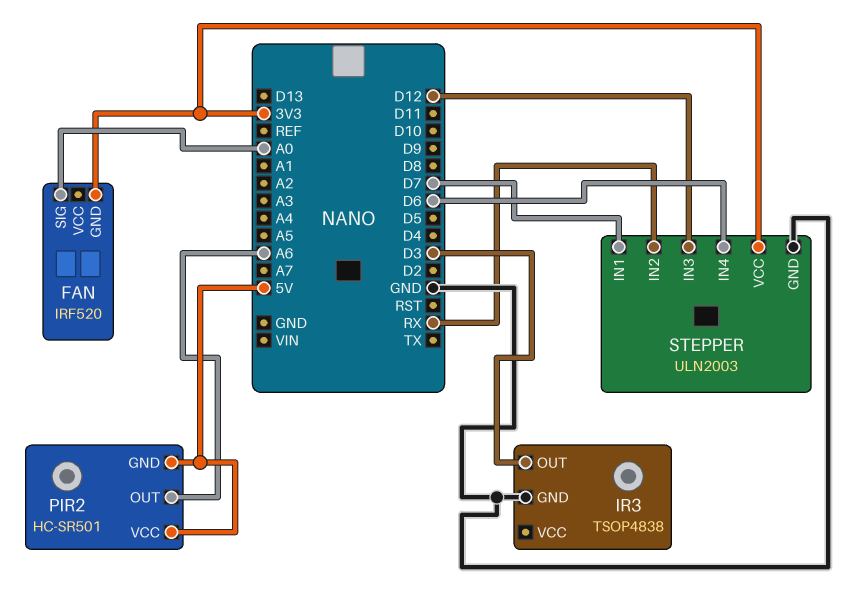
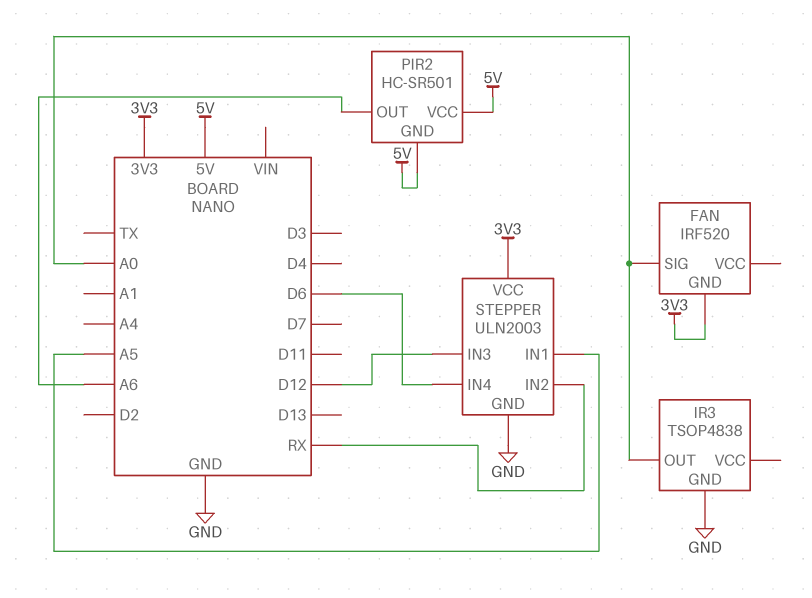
IR3 pin OUT: D3 -> A0
STEPPER pin IN1: D7 -> A5

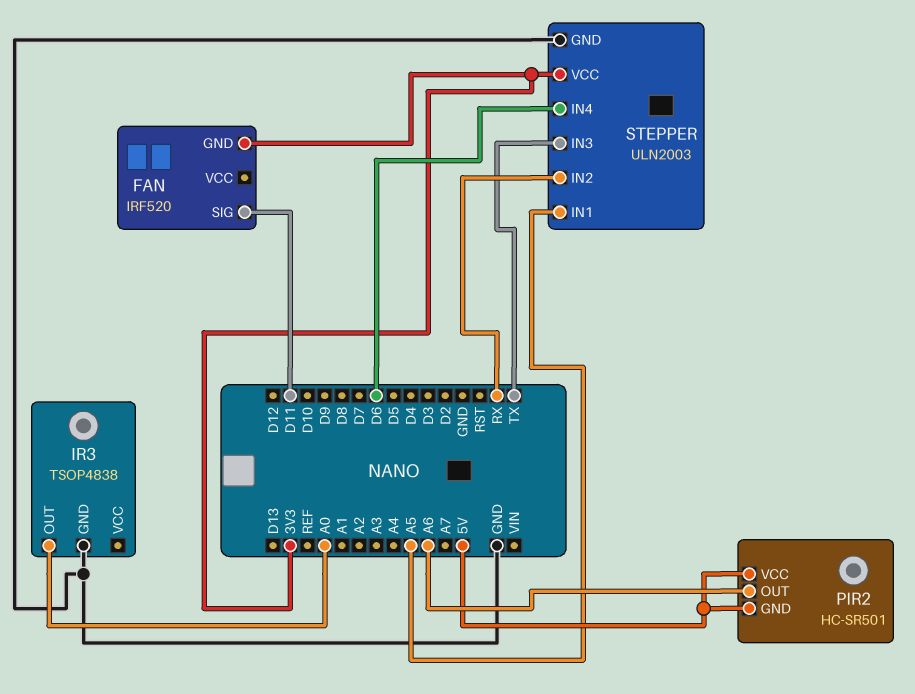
FAN pin SIG: A0 -> D11
STEPPER pin IN3: D12 -> TX

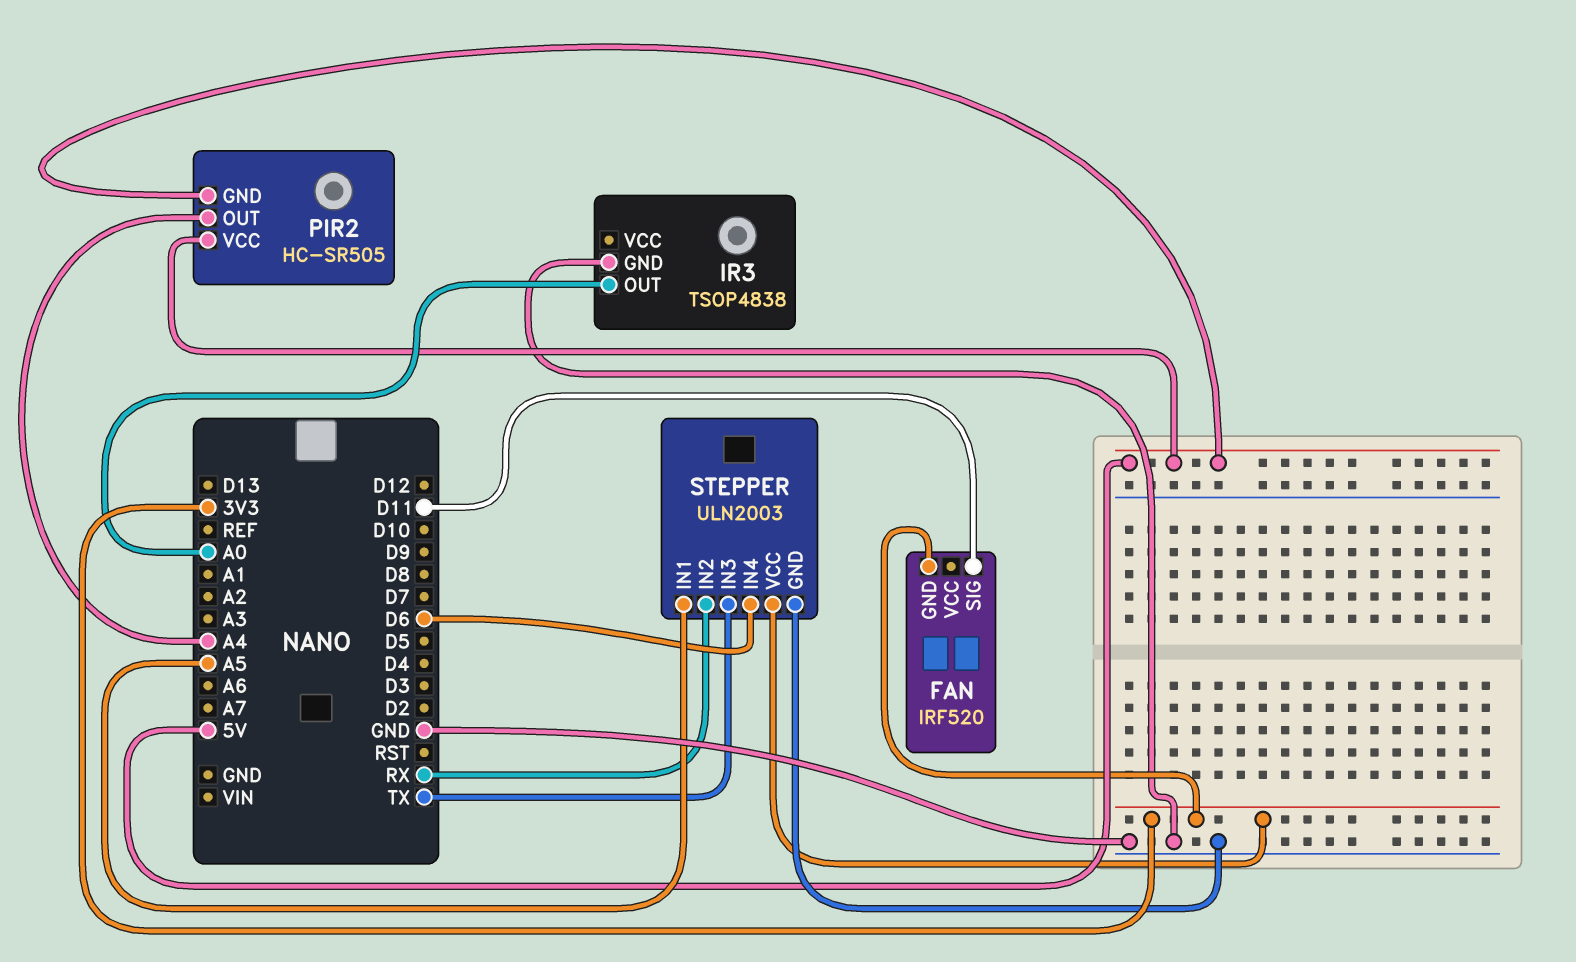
PIR2: HC-SR501 -> HC-SR505
PIR2 pin OUT: A6 -> A4

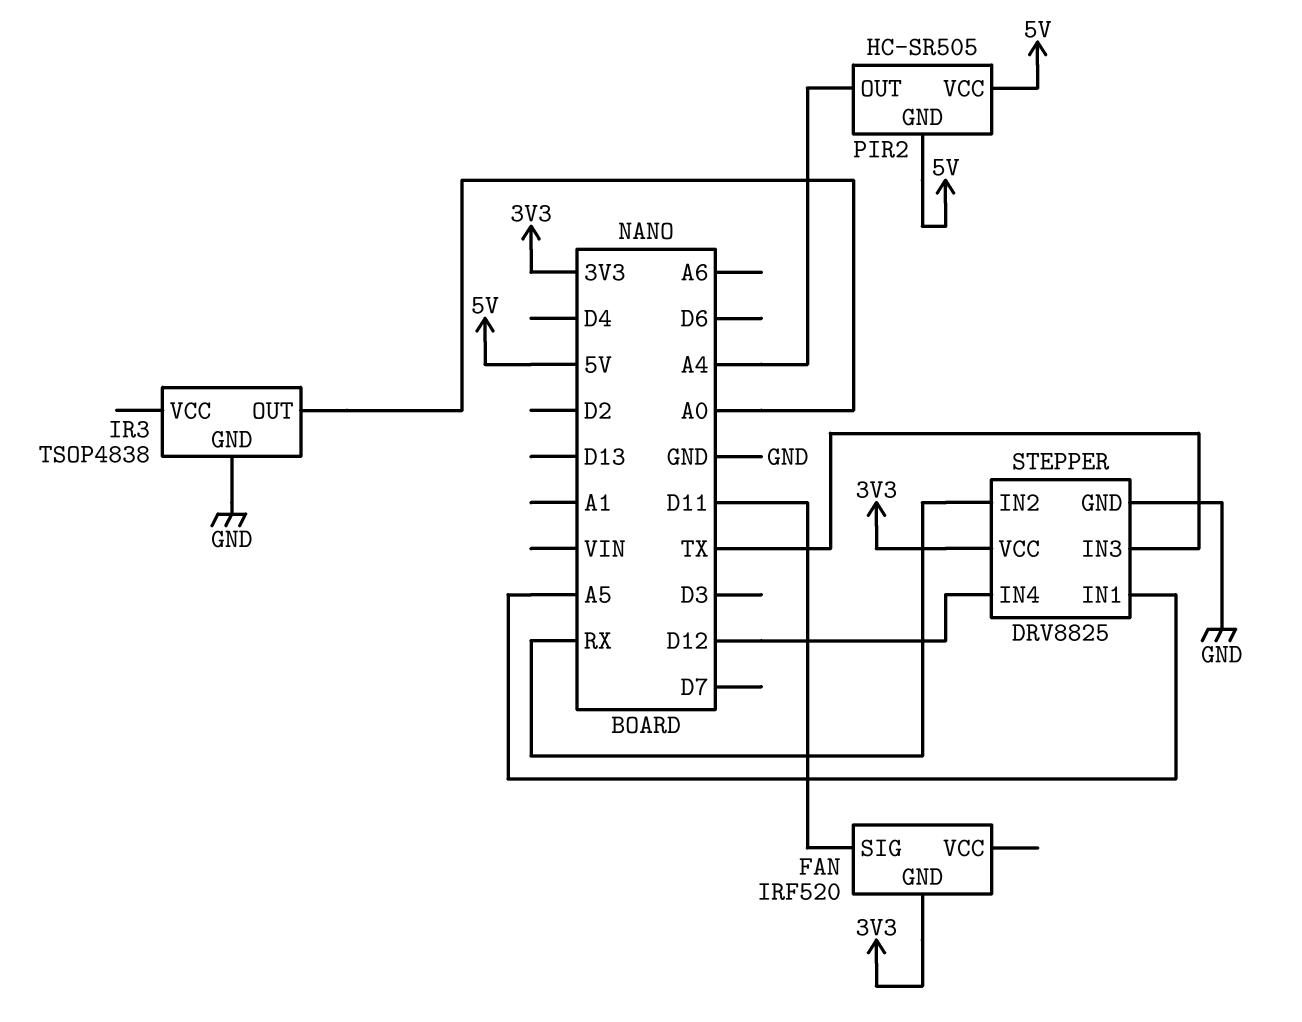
STEPPER: ULN2003 -> DRV8825
STEPPER pin IN4: D6 -> D12

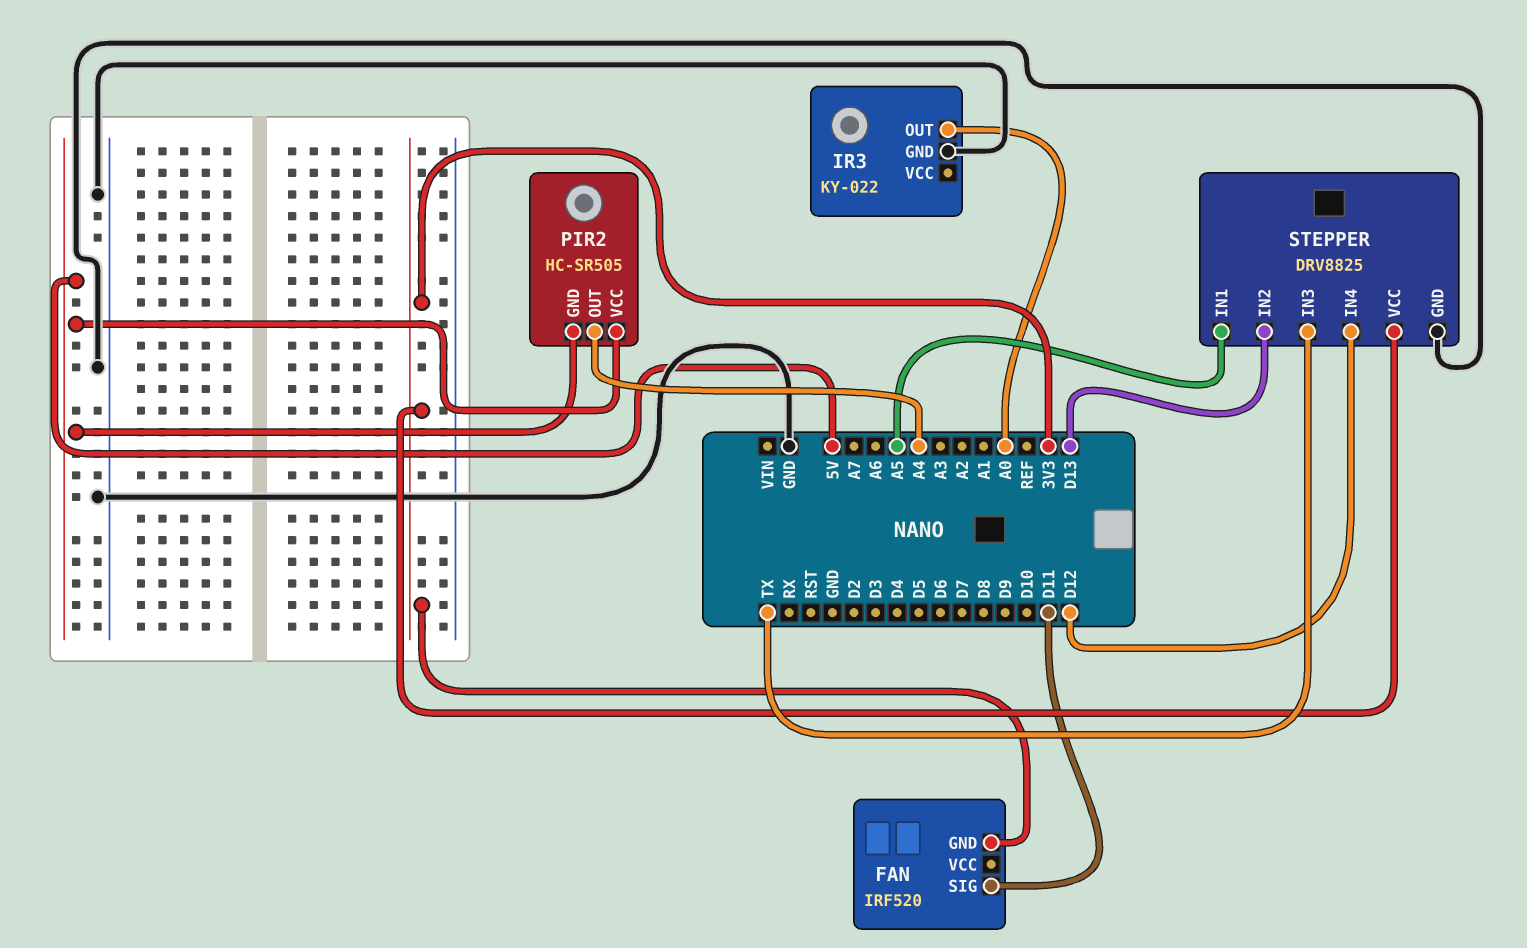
IR3: TSOP4838 -> KY-022
STEPPER pin IN2: RX -> D13

